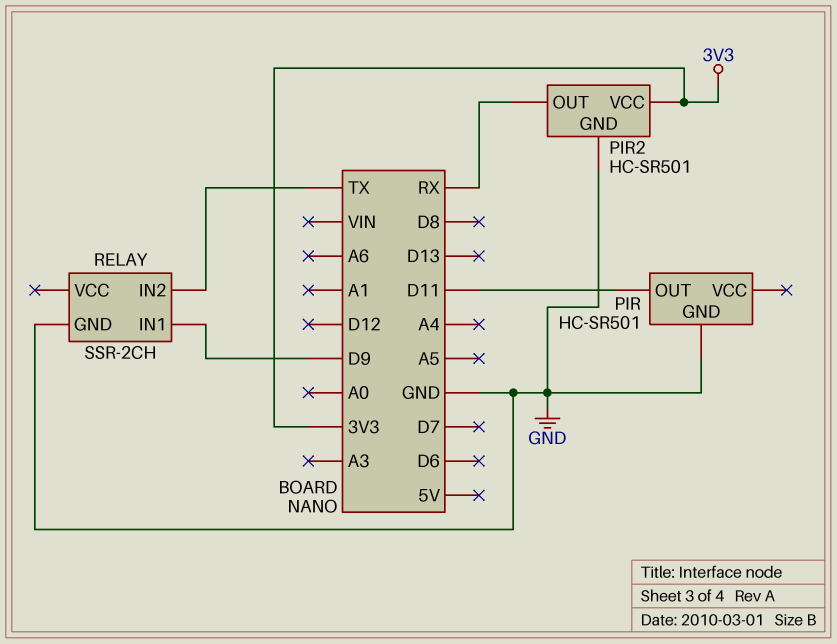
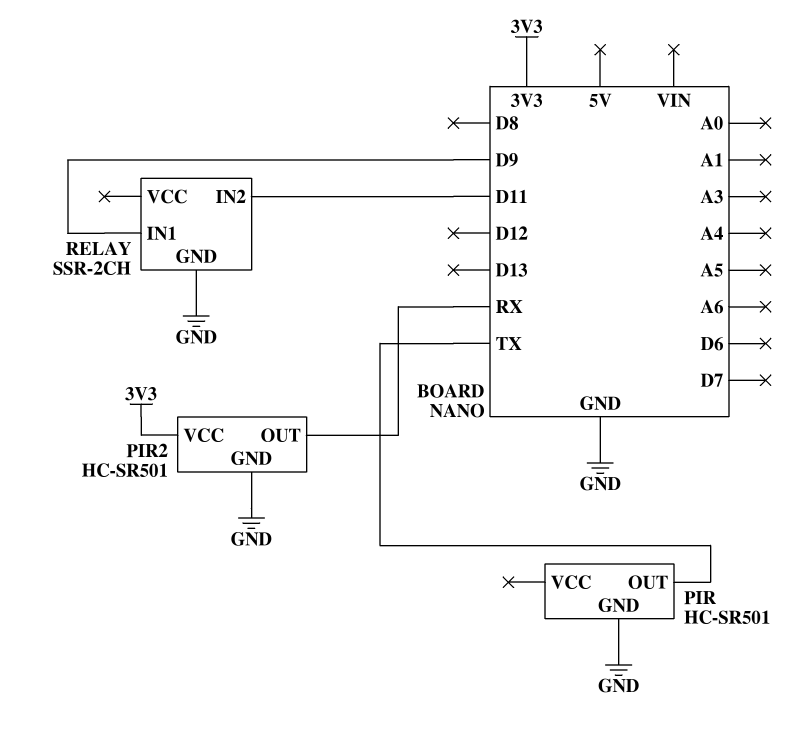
PIR pin OUT: D11 -> TX
RELAY pin IN2: TX -> D11

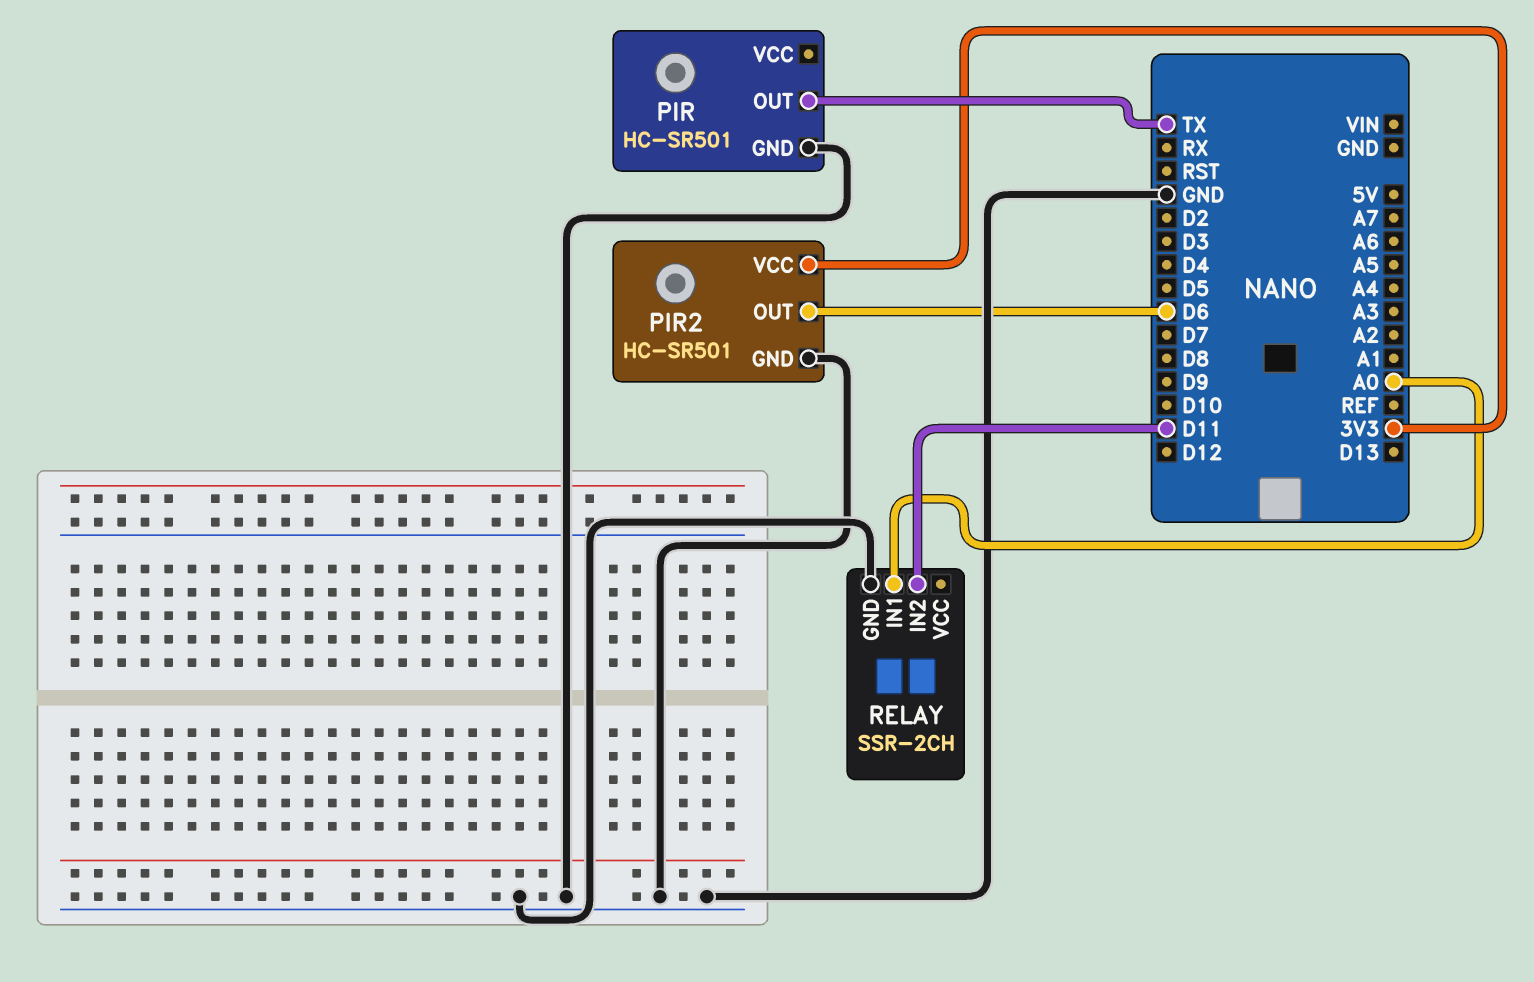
PIR2 pin OUT: RX -> D6
RELAY pin IN1: D9 -> A0

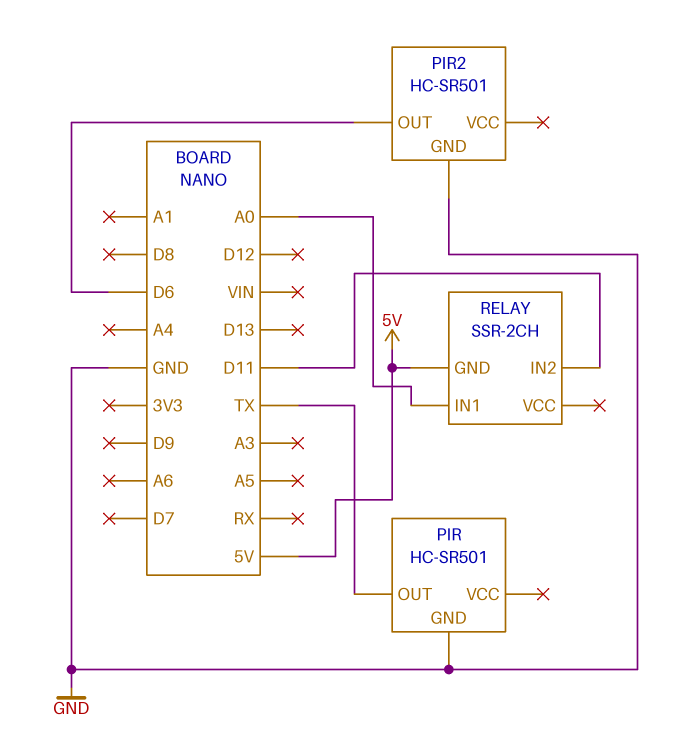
PIR2 pin VCC: 3V3 -> none
RELAY pin GND: GND -> 5V

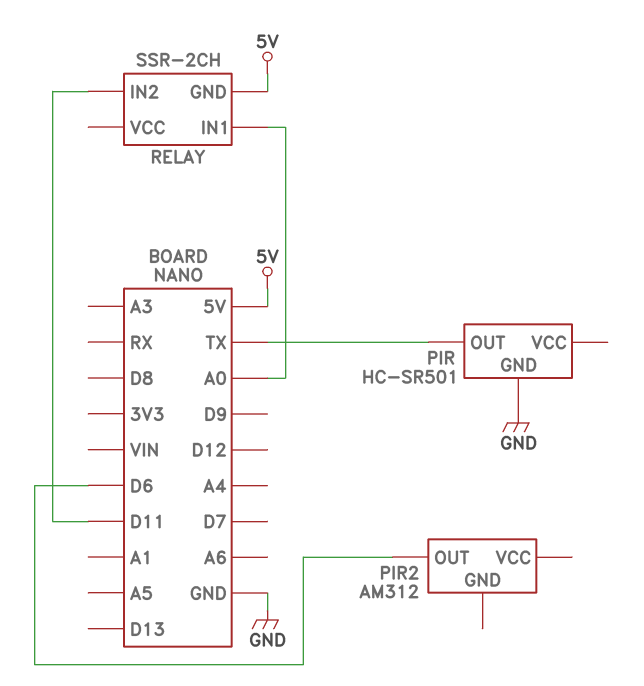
PIR2: HC-SR501 -> AM312
PIR2 pin GND: GND -> none

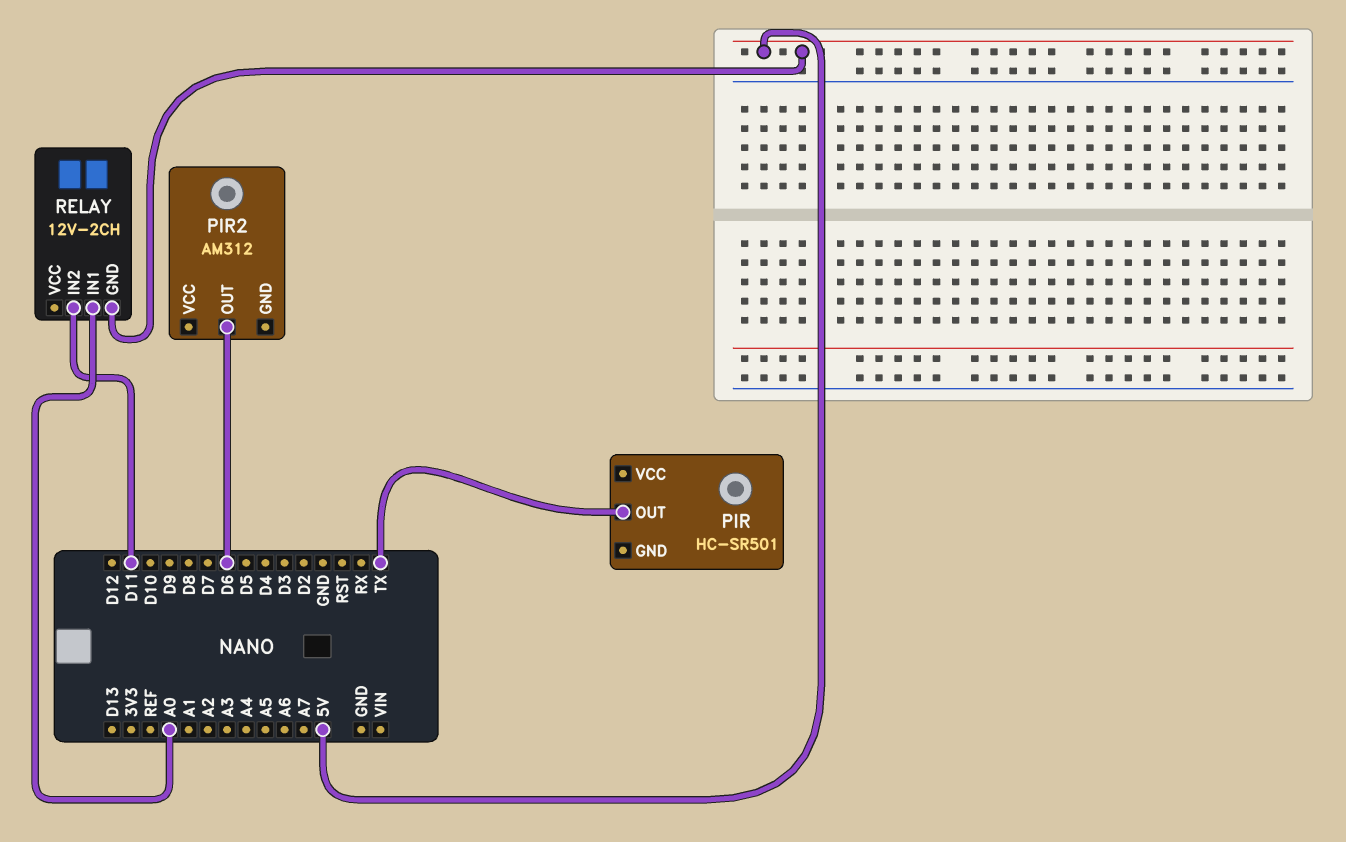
PIR pin GND: GND -> none
RELAY: SSR-2CH -> 12V-2CH

